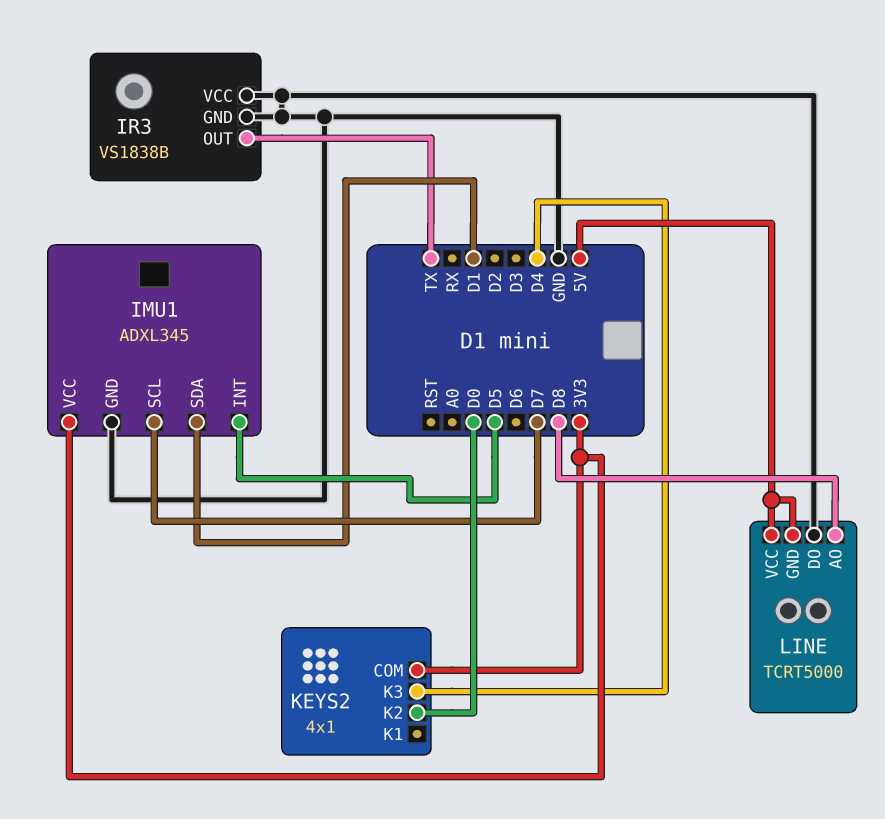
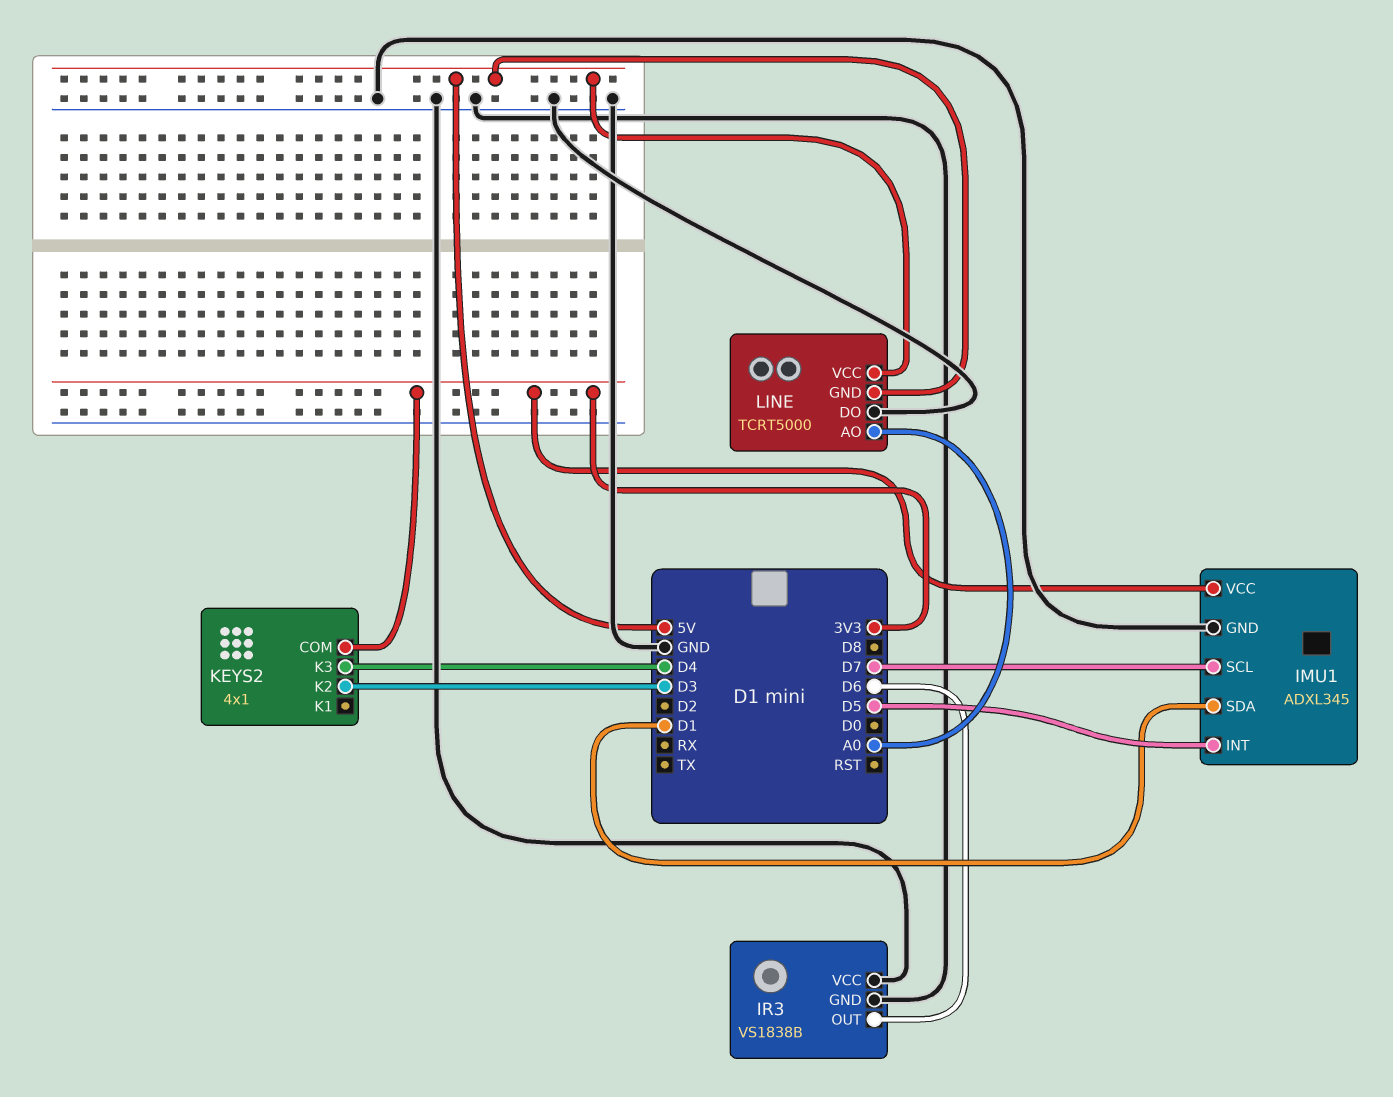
IR3 pin OUT: TX -> D6
KEYS2 pin K2: D0 -> D3
LINE pin AO: D8 -> A0

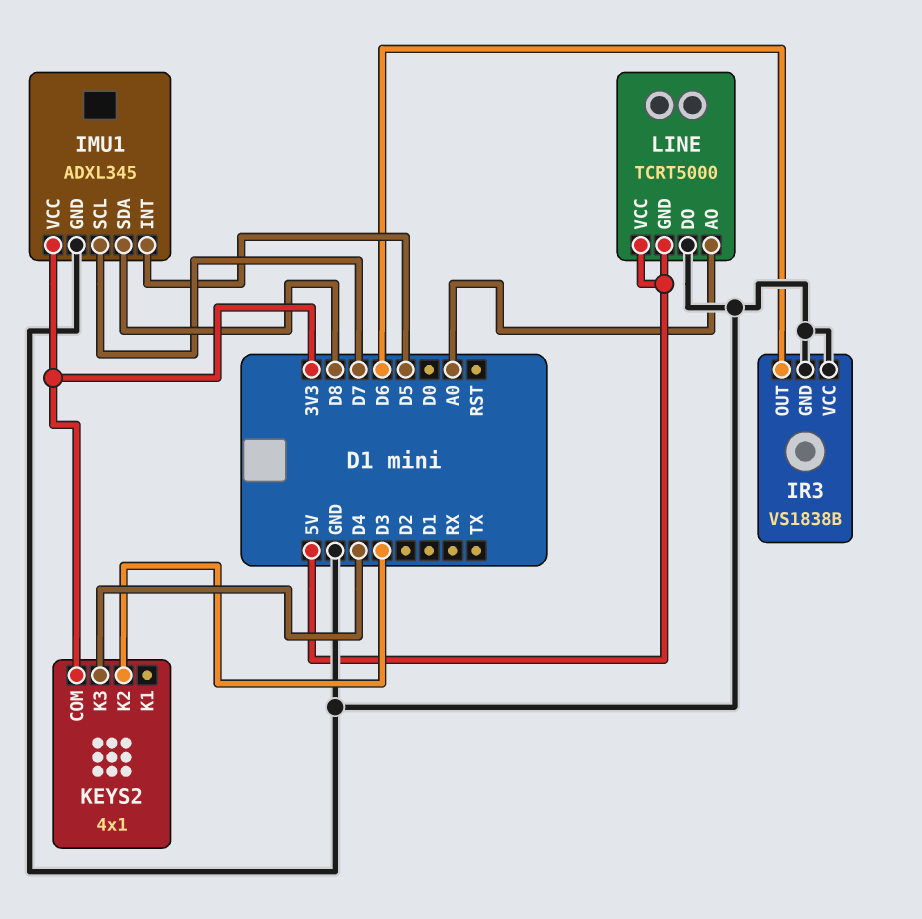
IMU1 pin SDA: D1 -> D8

